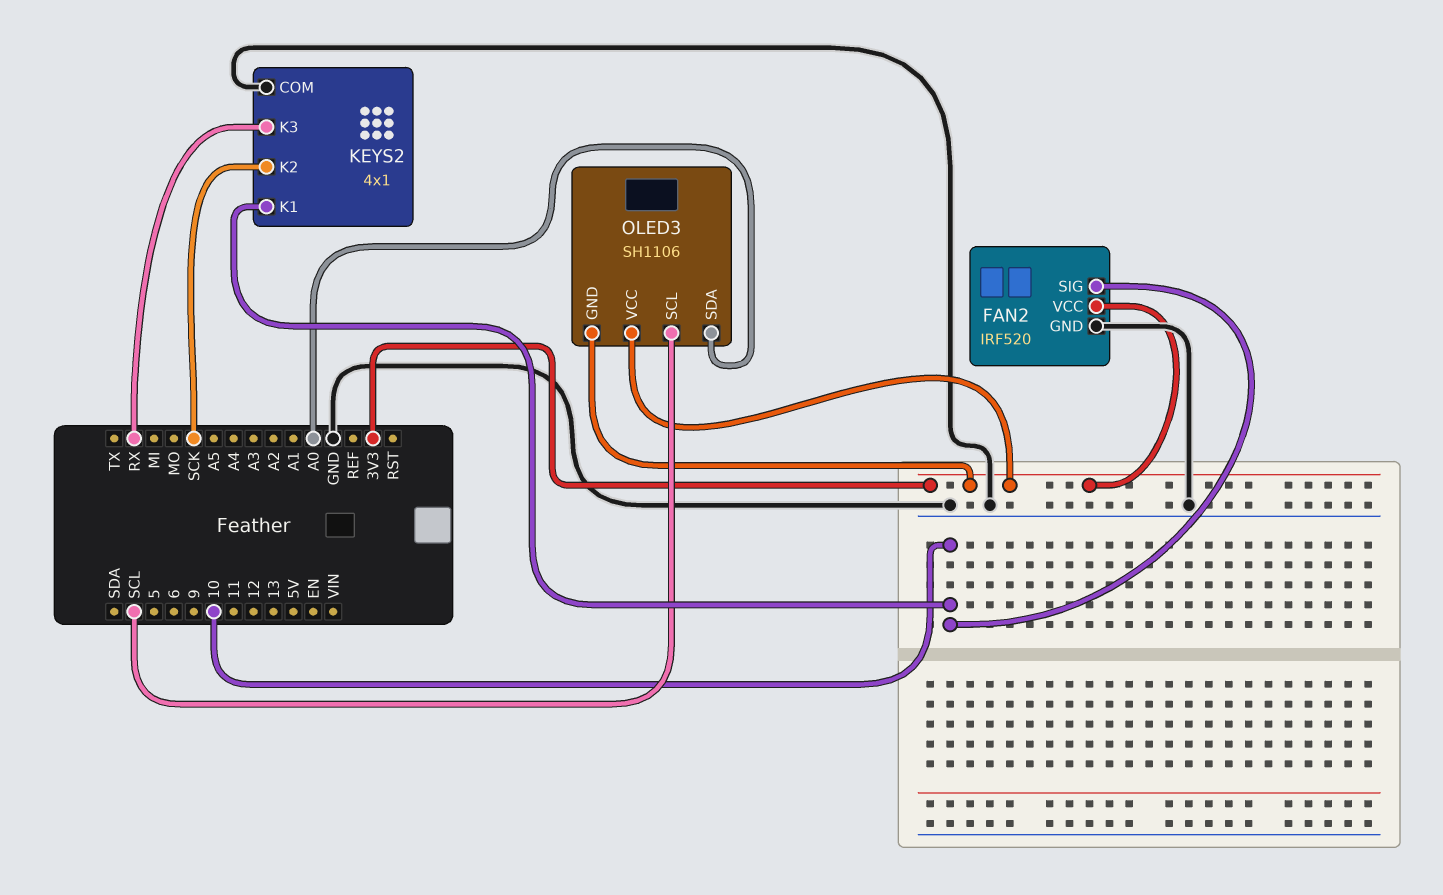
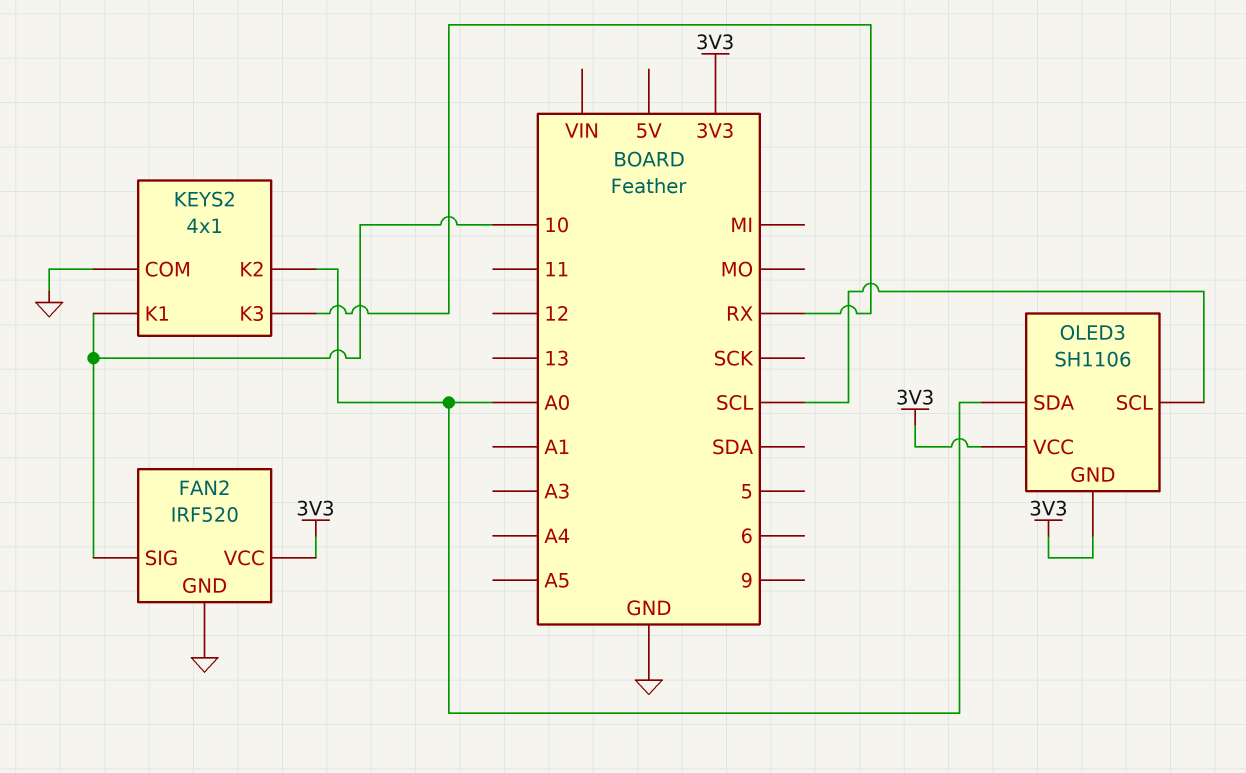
KEYS2 pin K2: SCK -> A0

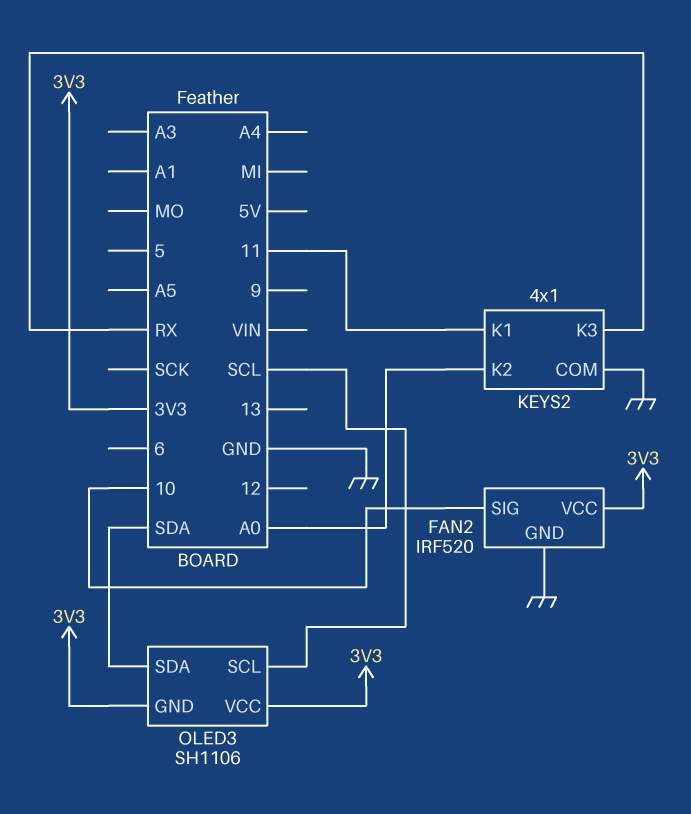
KEYS2 pin K1: 10 -> 11
OLED3 pin SDA: A0 -> SDA

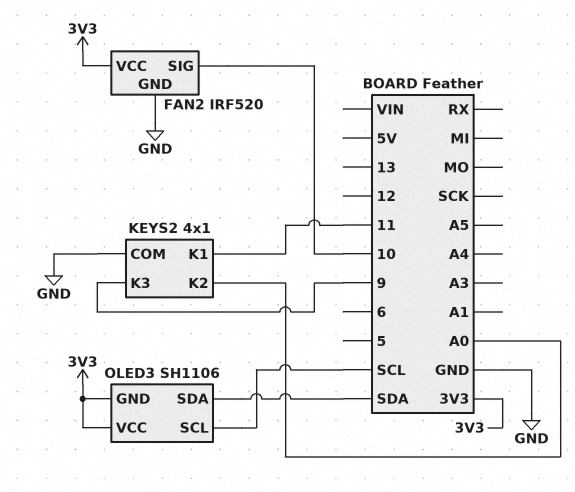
KEYS2 pin K3: RX -> 9

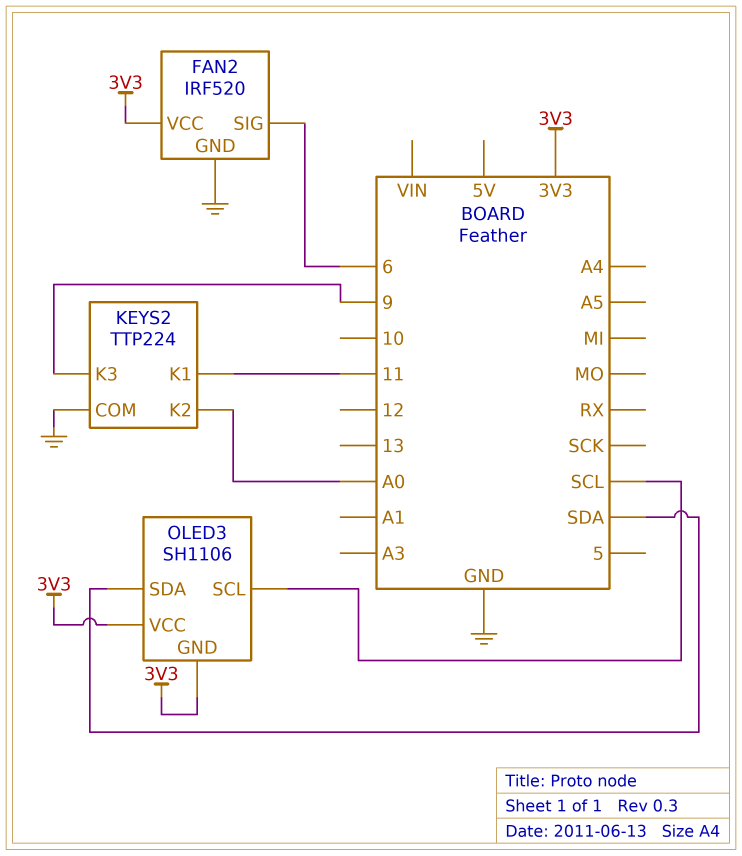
FAN2 pin SIG: 10 -> 6
KEYS2: 4x1 -> TTP224

